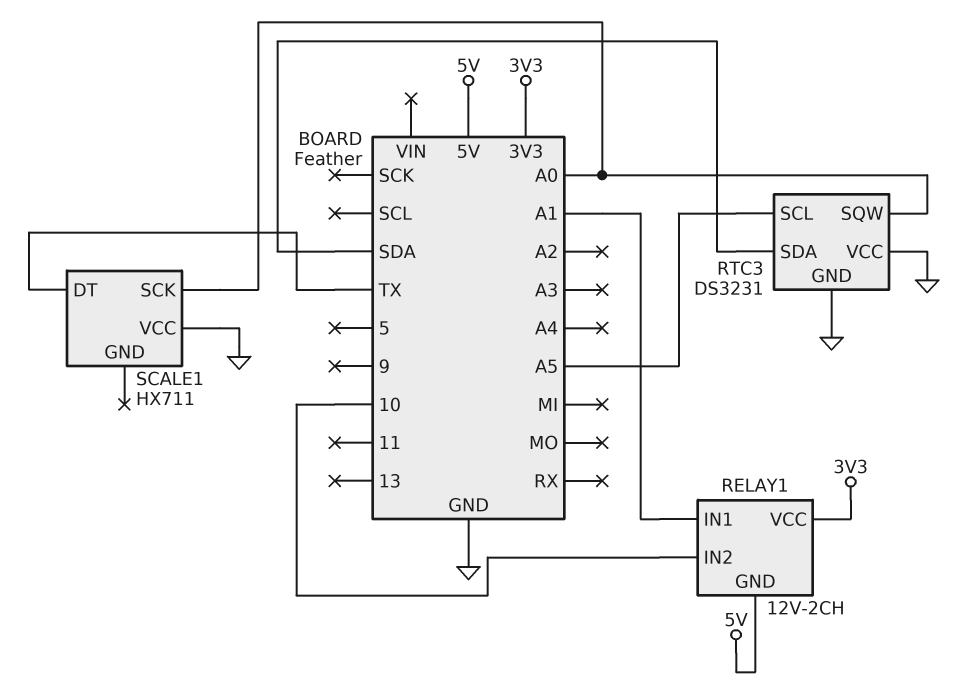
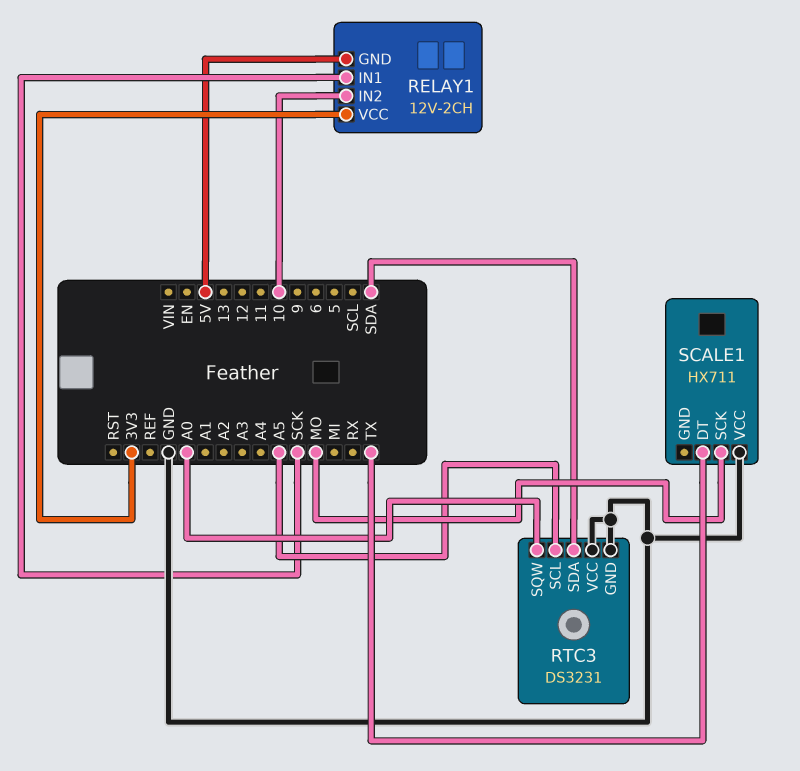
RELAY1 pin IN1: A1 -> SCK
SCALE1 pin SCK: A0 -> MO

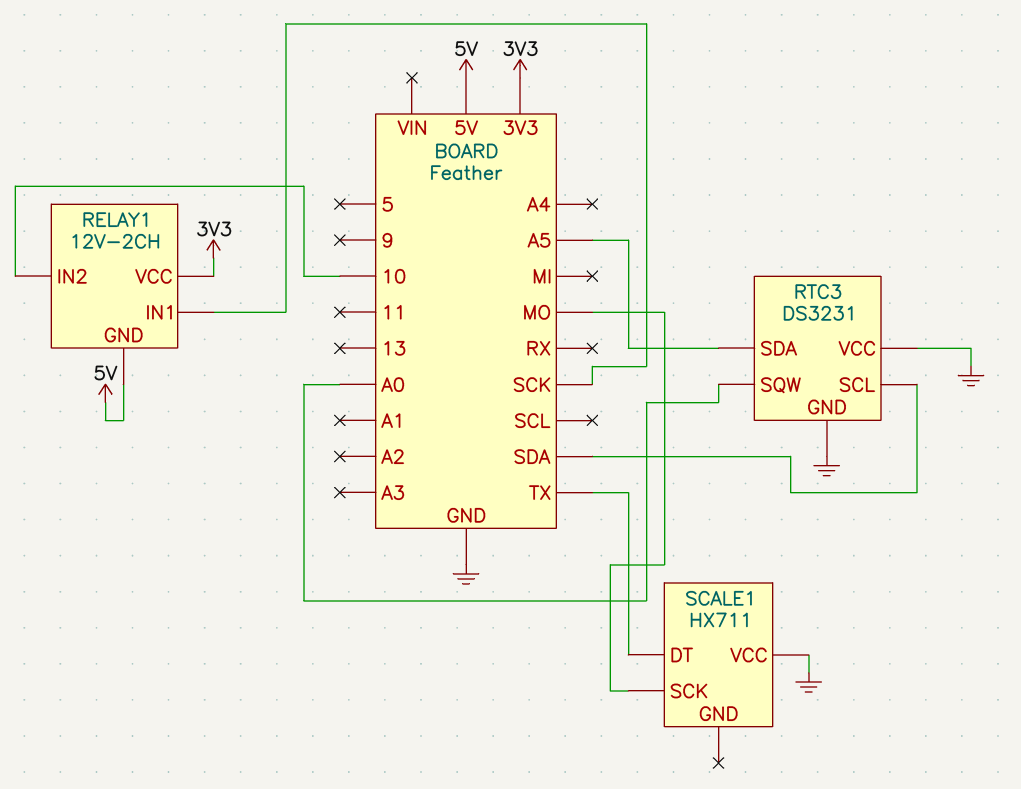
RTC3 pin SCL: A5 -> SDA
RTC3 pin SDA: SDA -> A5

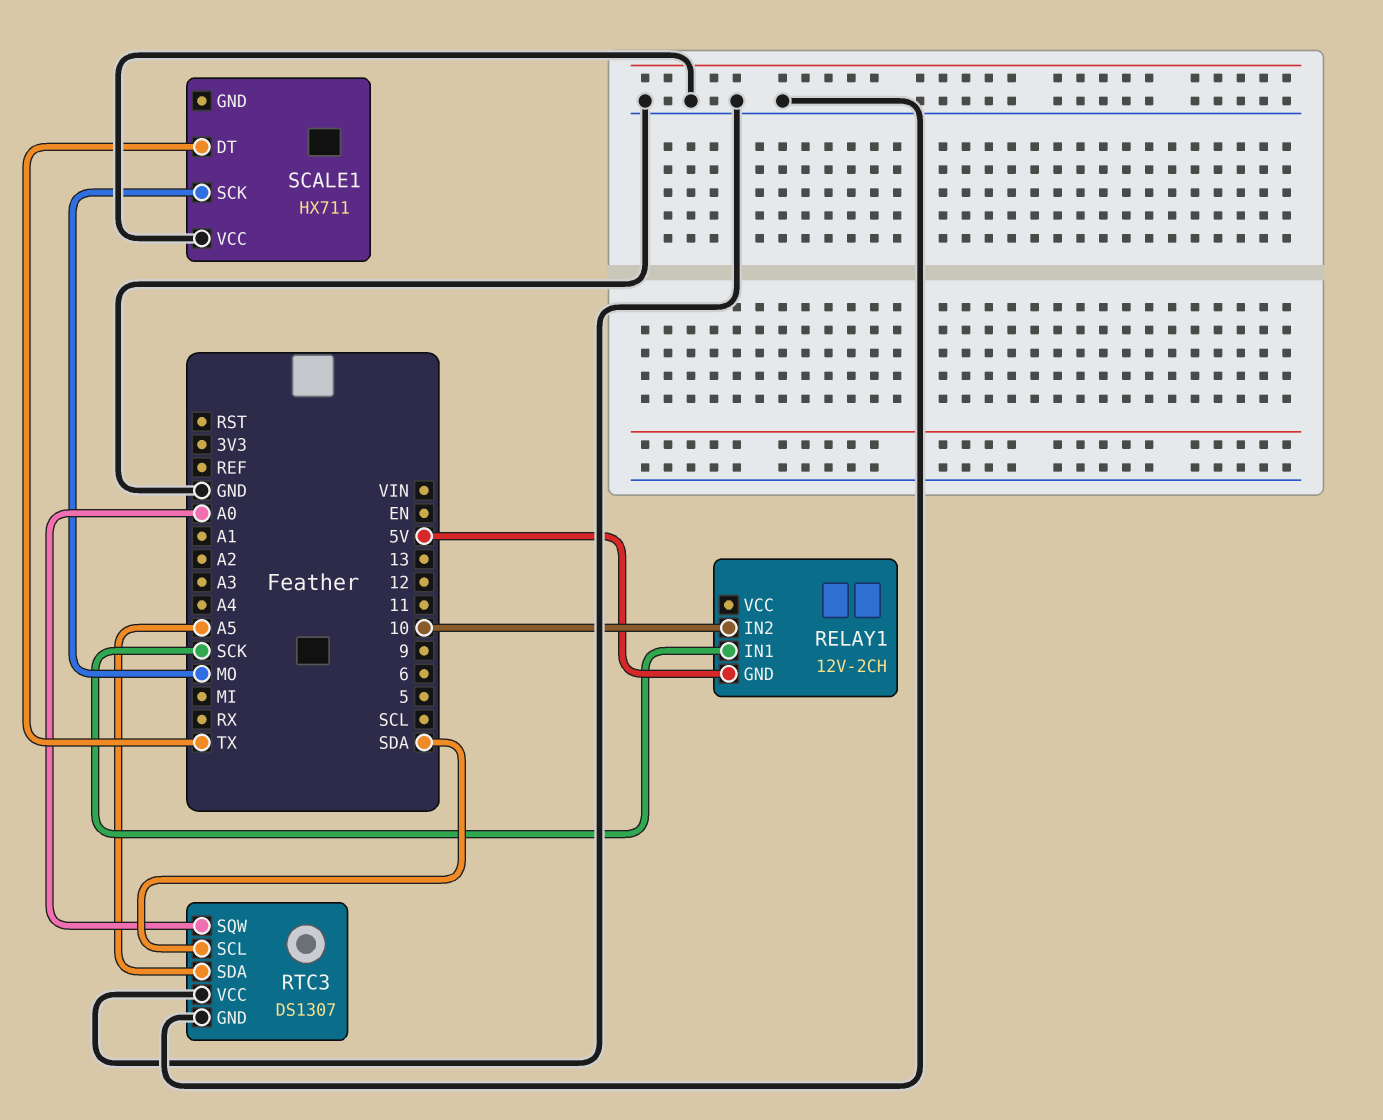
RELAY1 pin VCC: 3V3 -> none
RTC3: DS3231 -> DS1307

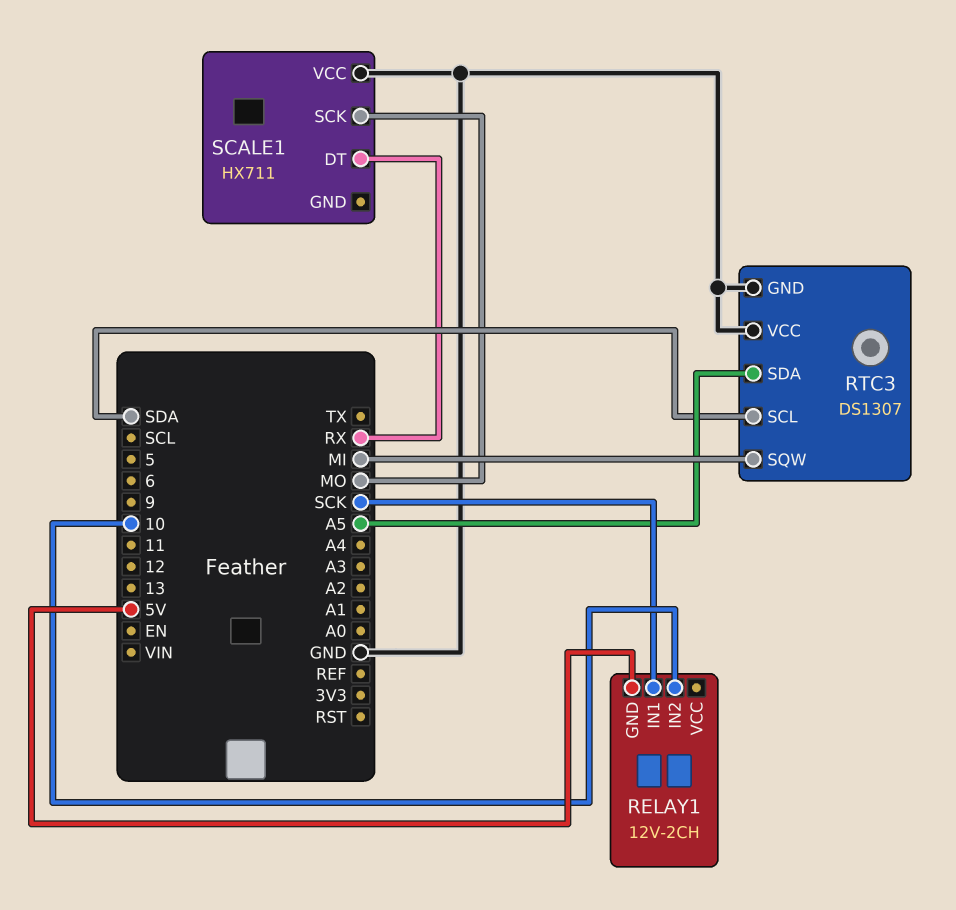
RTC3 pin SQW: A0 -> MI
SCALE1 pin DT: TX -> RX

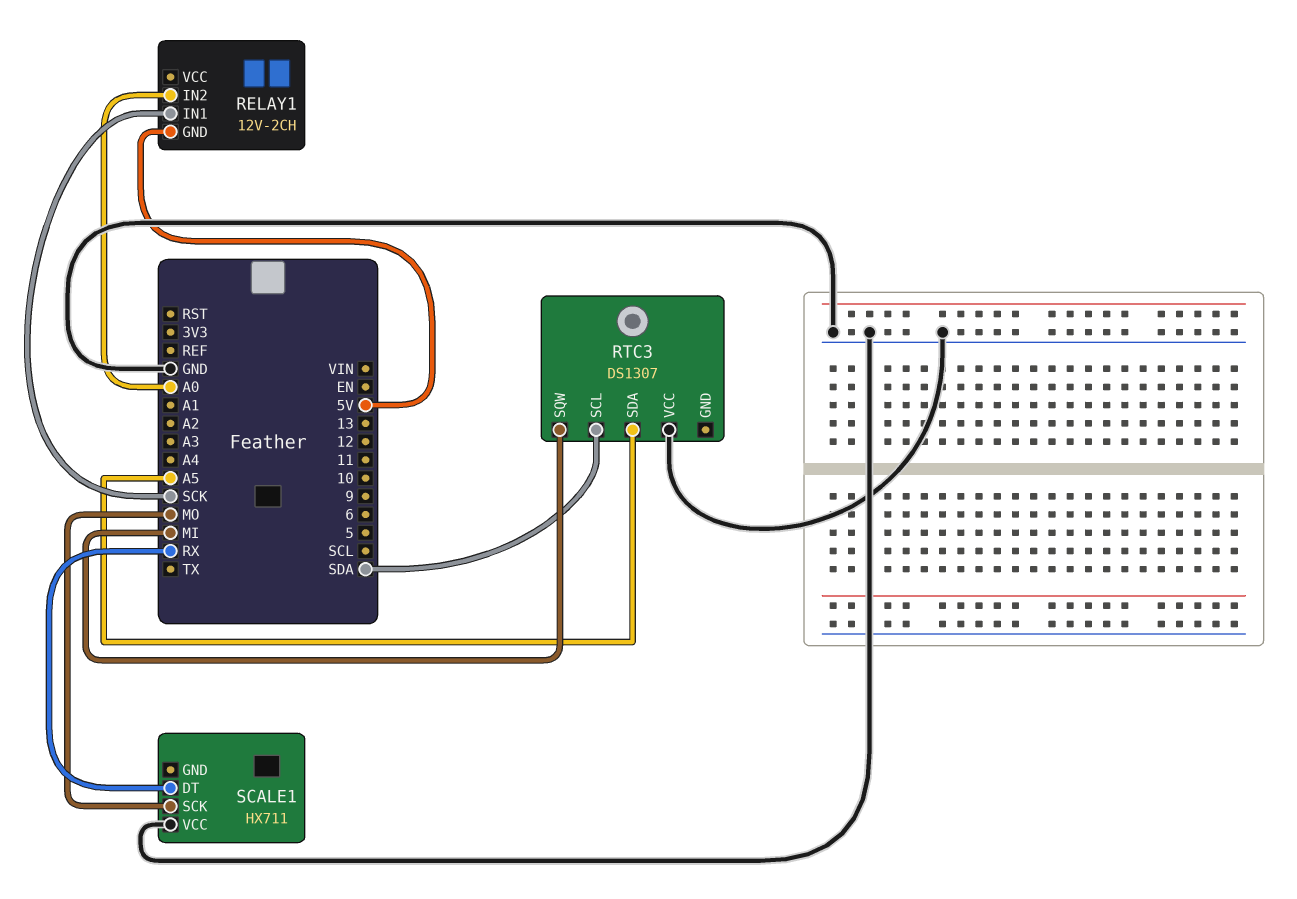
RELAY1 pin IN2: 10 -> A0
RTC3 pin GND: GND -> none

